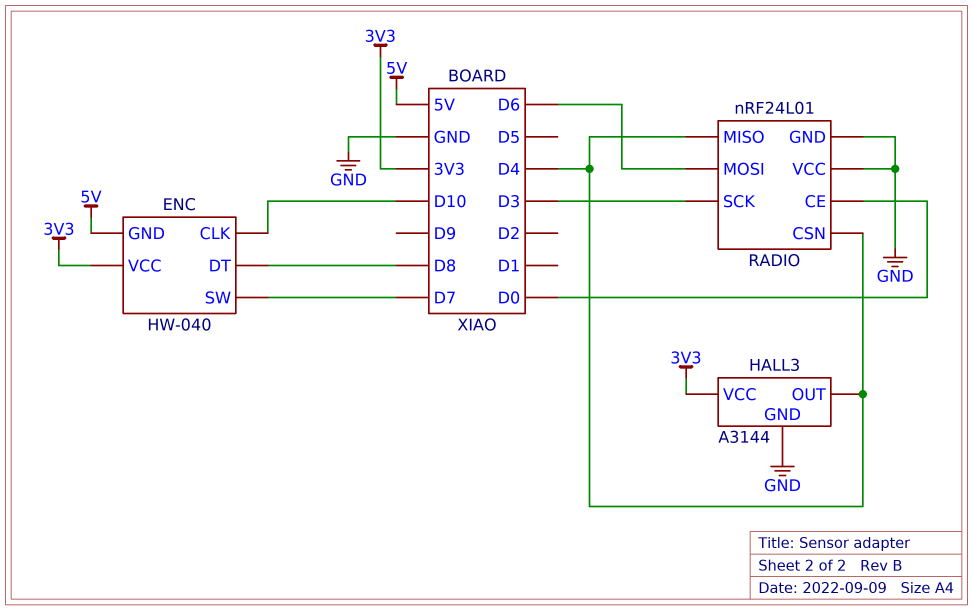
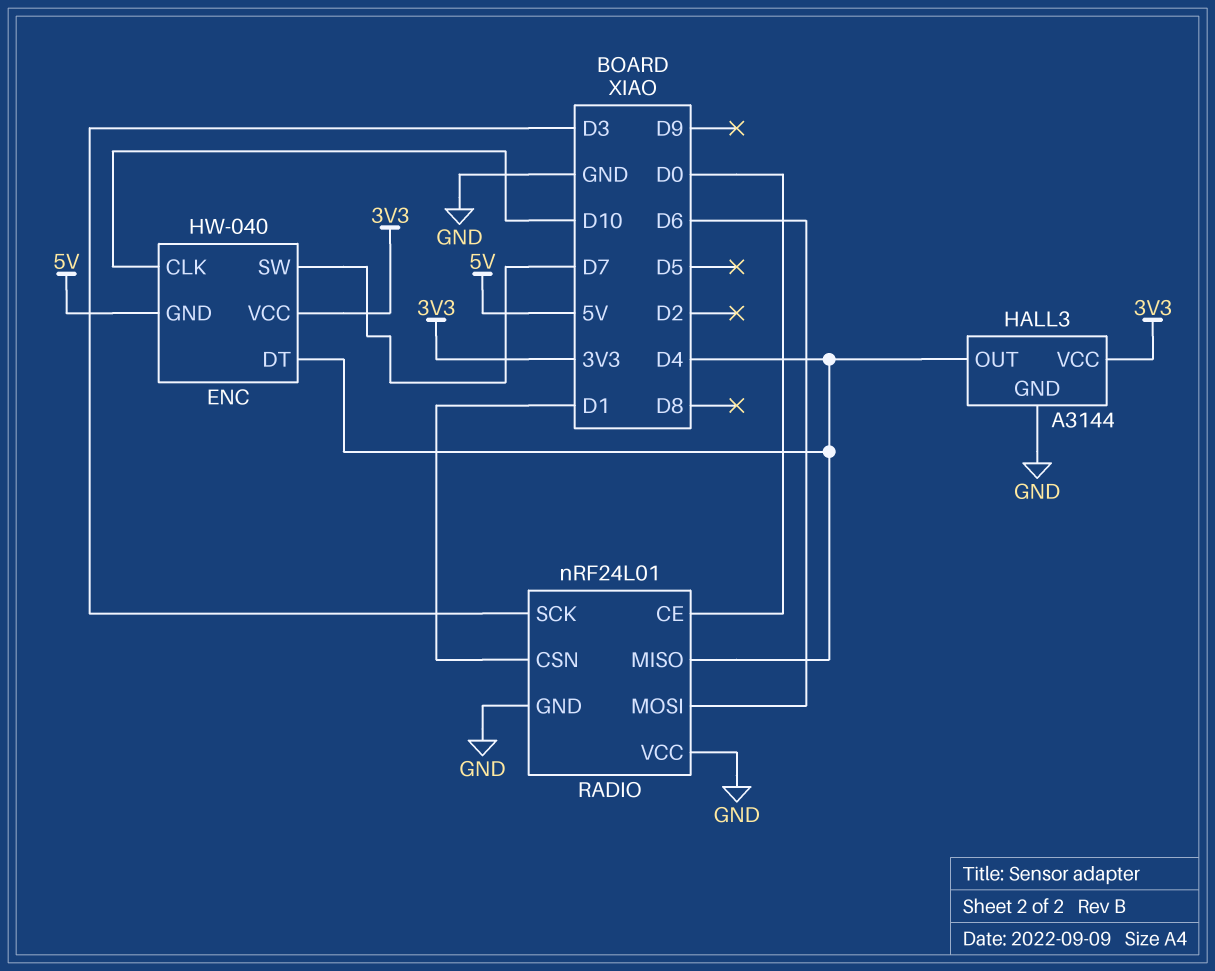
ENC pin DT: D8 -> D4
RADIO pin CSN: D4 -> D1

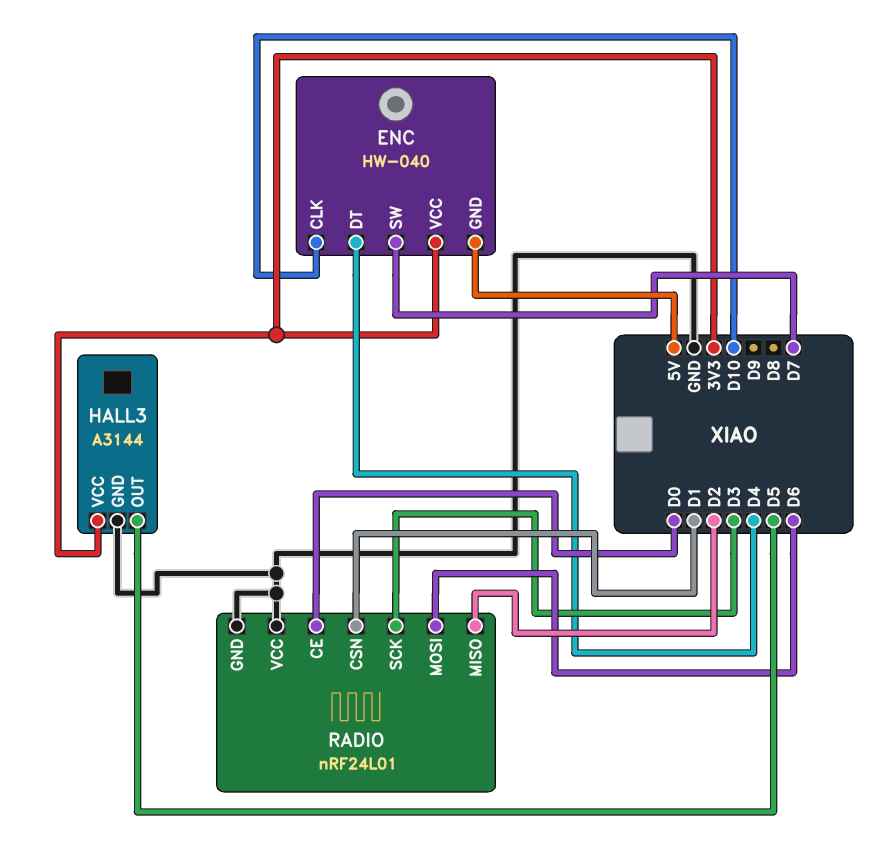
HALL3 pin OUT: D4 -> D5
RADIO pin MISO: D4 -> D2

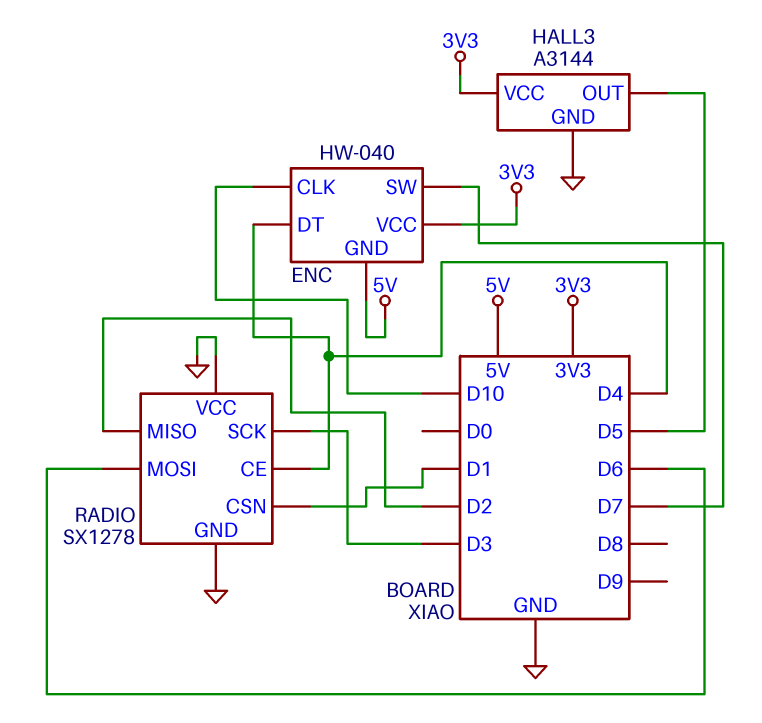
RADIO: nRF24L01 -> SX1278
RADIO pin CE: D0 -> D4

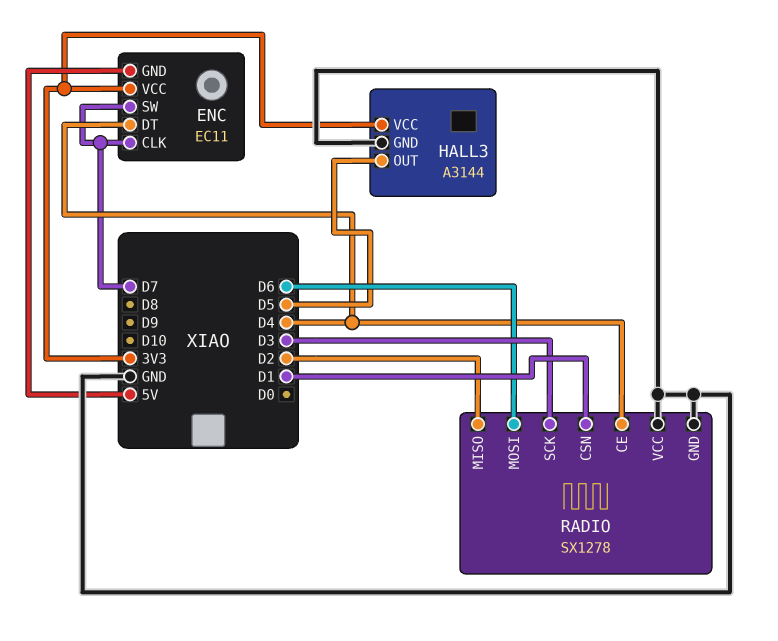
ENC: HW-040 -> EC11
ENC pin CLK: D10 -> D7

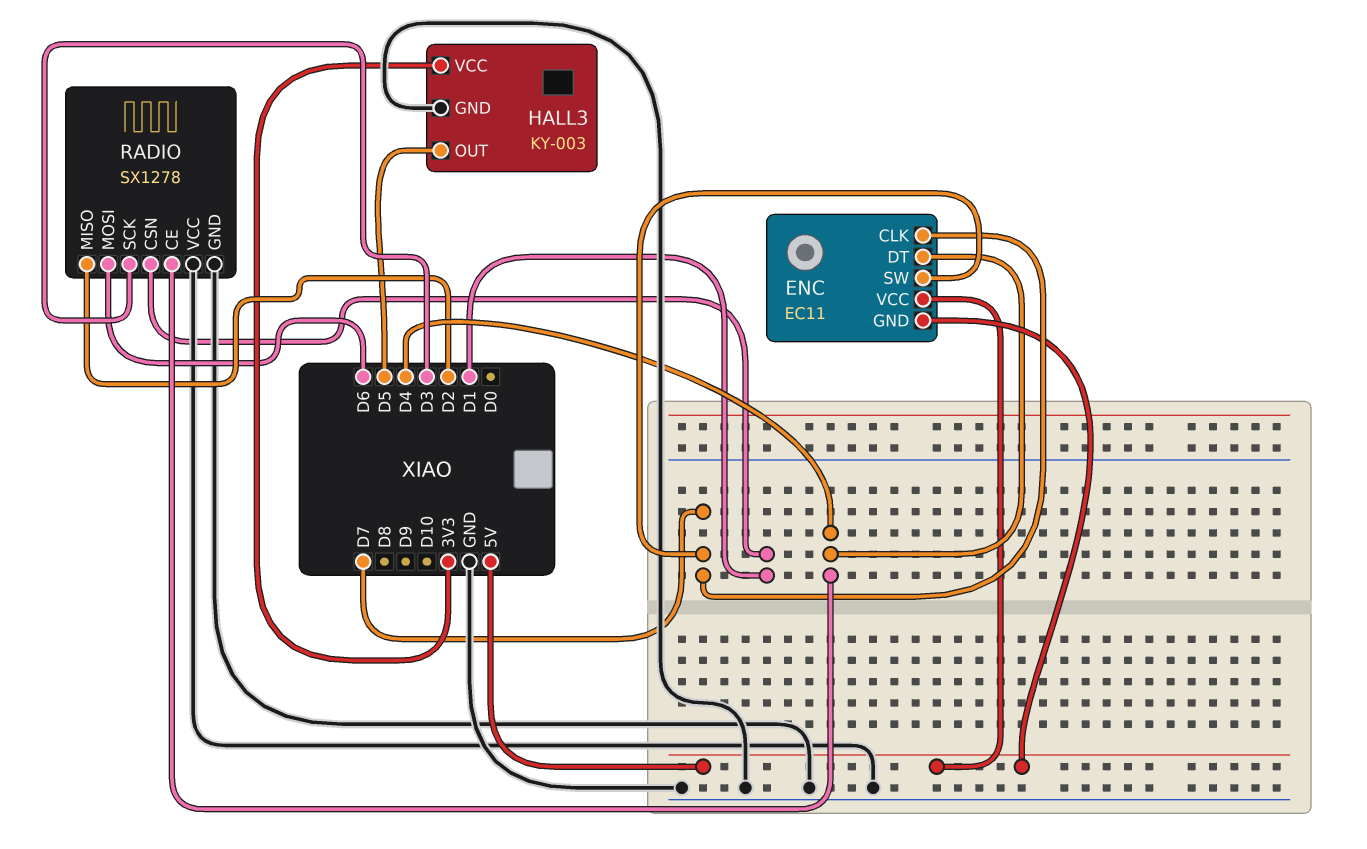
ENC pin VCC: 3V3 -> 5V
HALL3: A3144 -> KY-003

